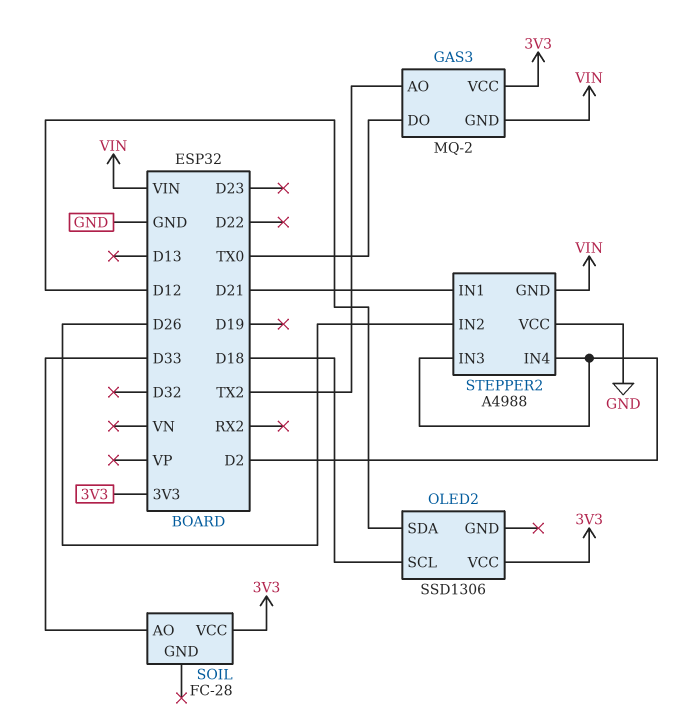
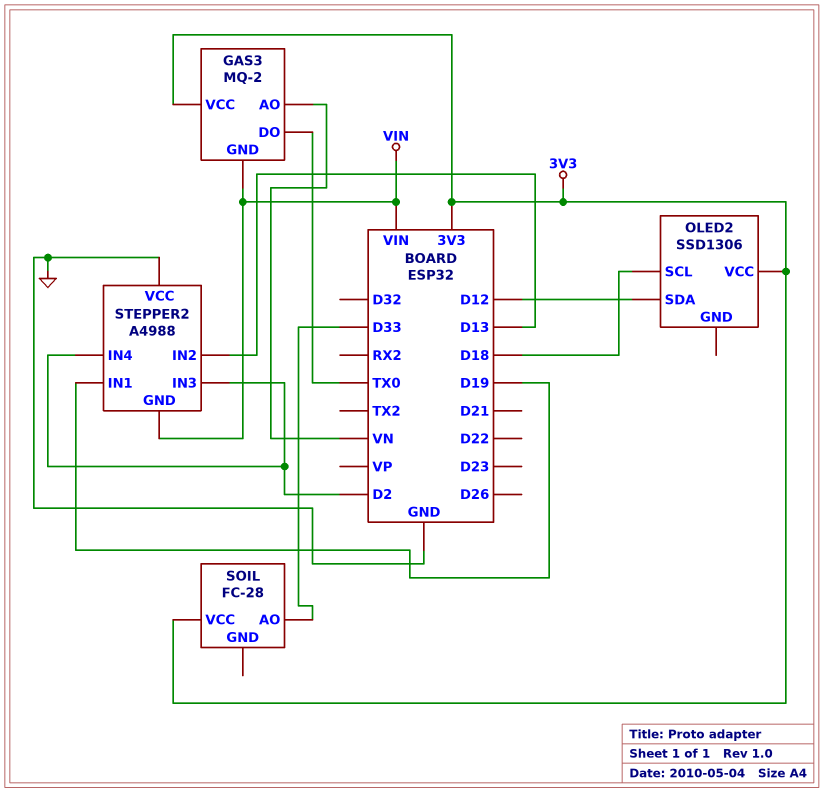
GAS3 pin AO: TX2 -> VN
STEPPER2 pin IN1: D21 -> D19
STEPPER2 pin IN2: D26 -> D13

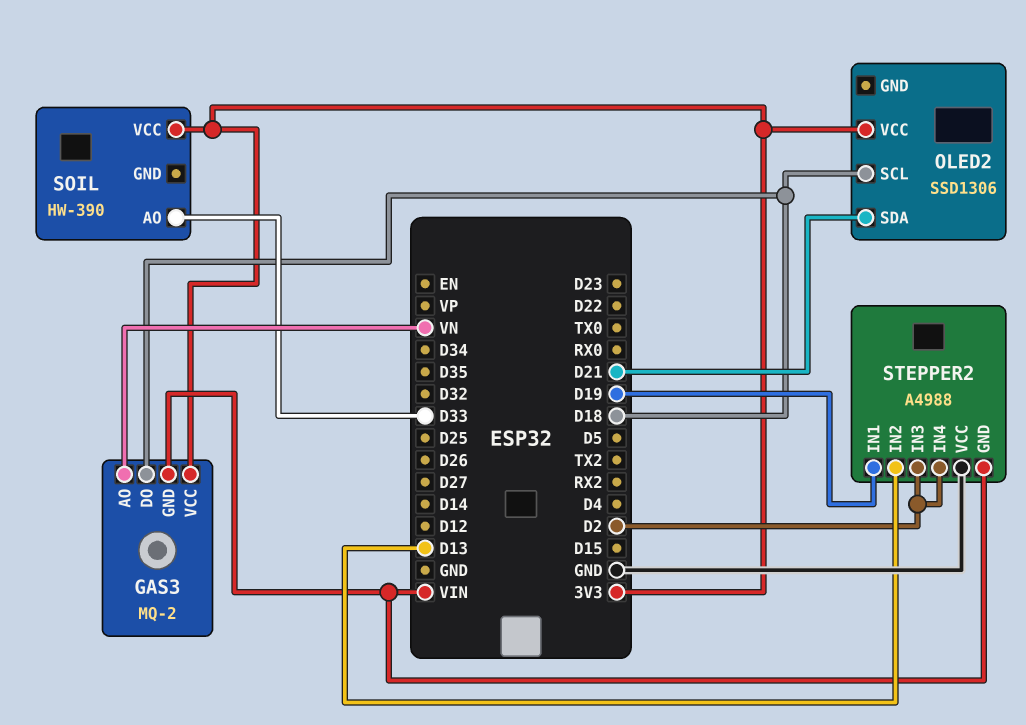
GAS3 pin DO: TX0 -> D18
OLED2 pin SDA: D12 -> D21
SOIL: FC-28 -> HW-390

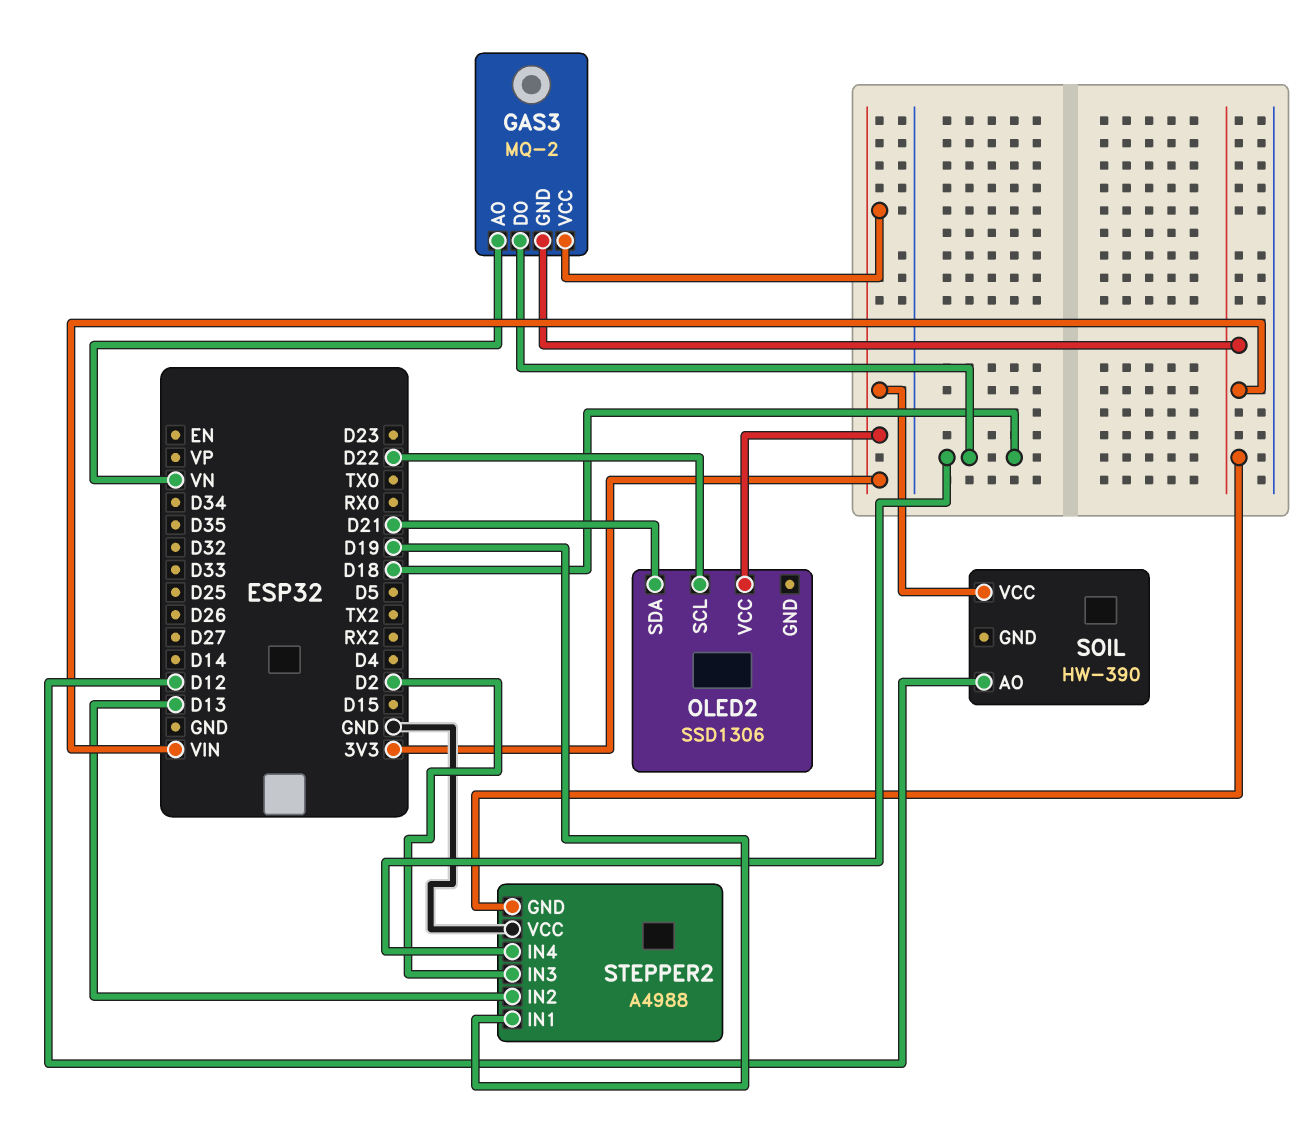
OLED2 pin SCL: D18 -> D22
SOIL pin AO: D33 -> D12
STEPPER2 pin IN4: D2 -> D18

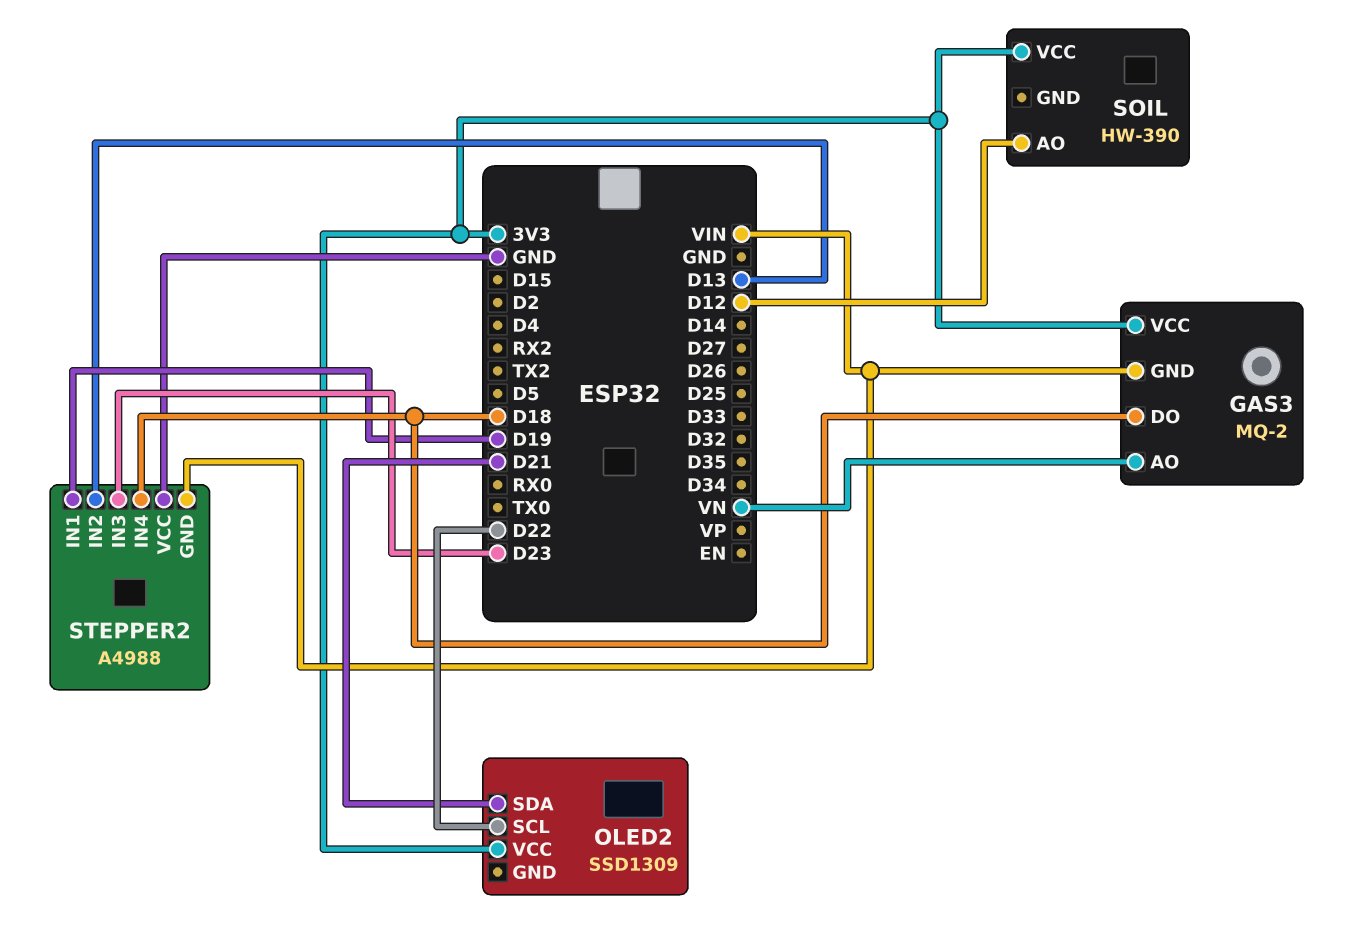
OLED2: SSD1306 -> SSD1309
STEPPER2 pin IN3: D2 -> D23

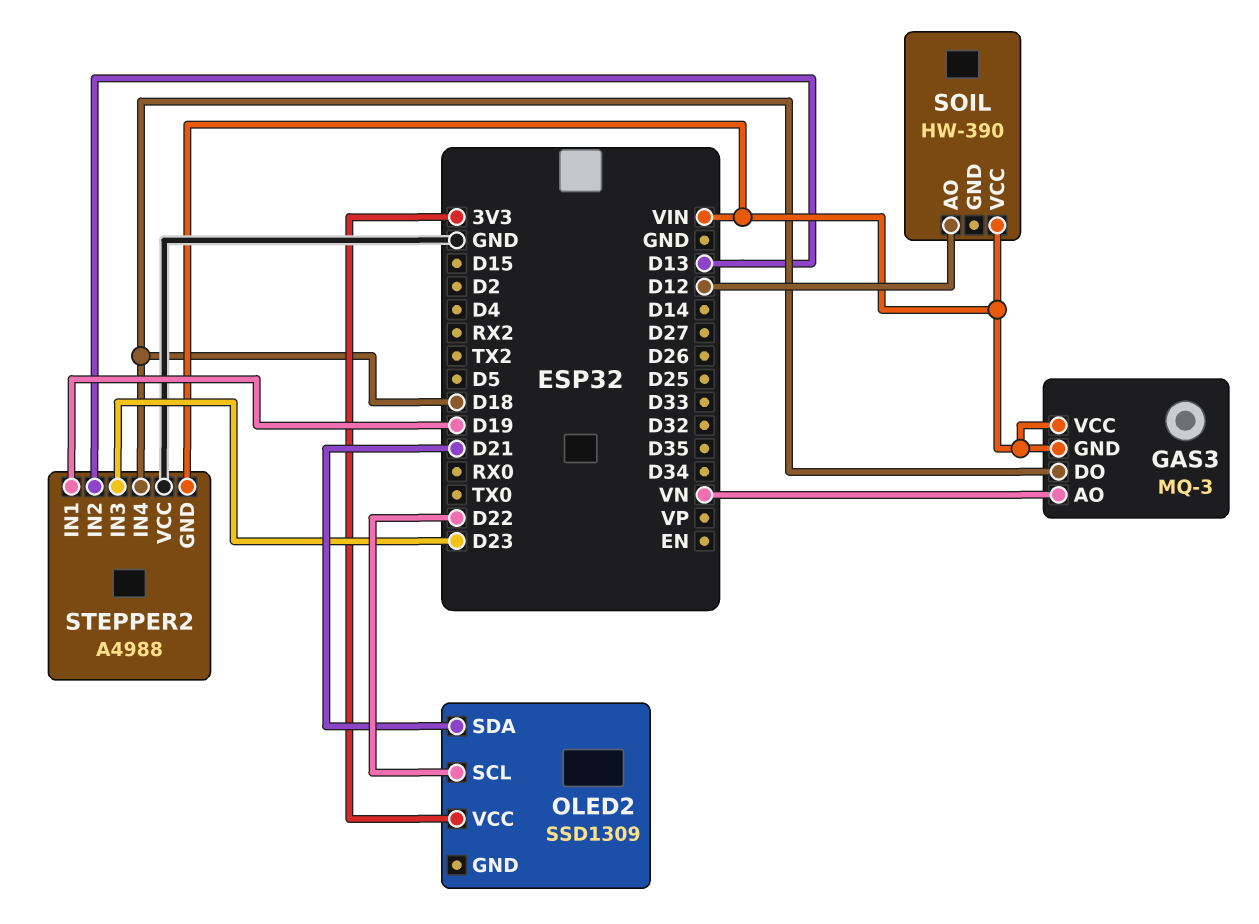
GAS3: MQ-2 -> MQ-3
GAS3 pin VCC: 3V3 -> VIN
SOIL pin VCC: 3V3 -> VIN

